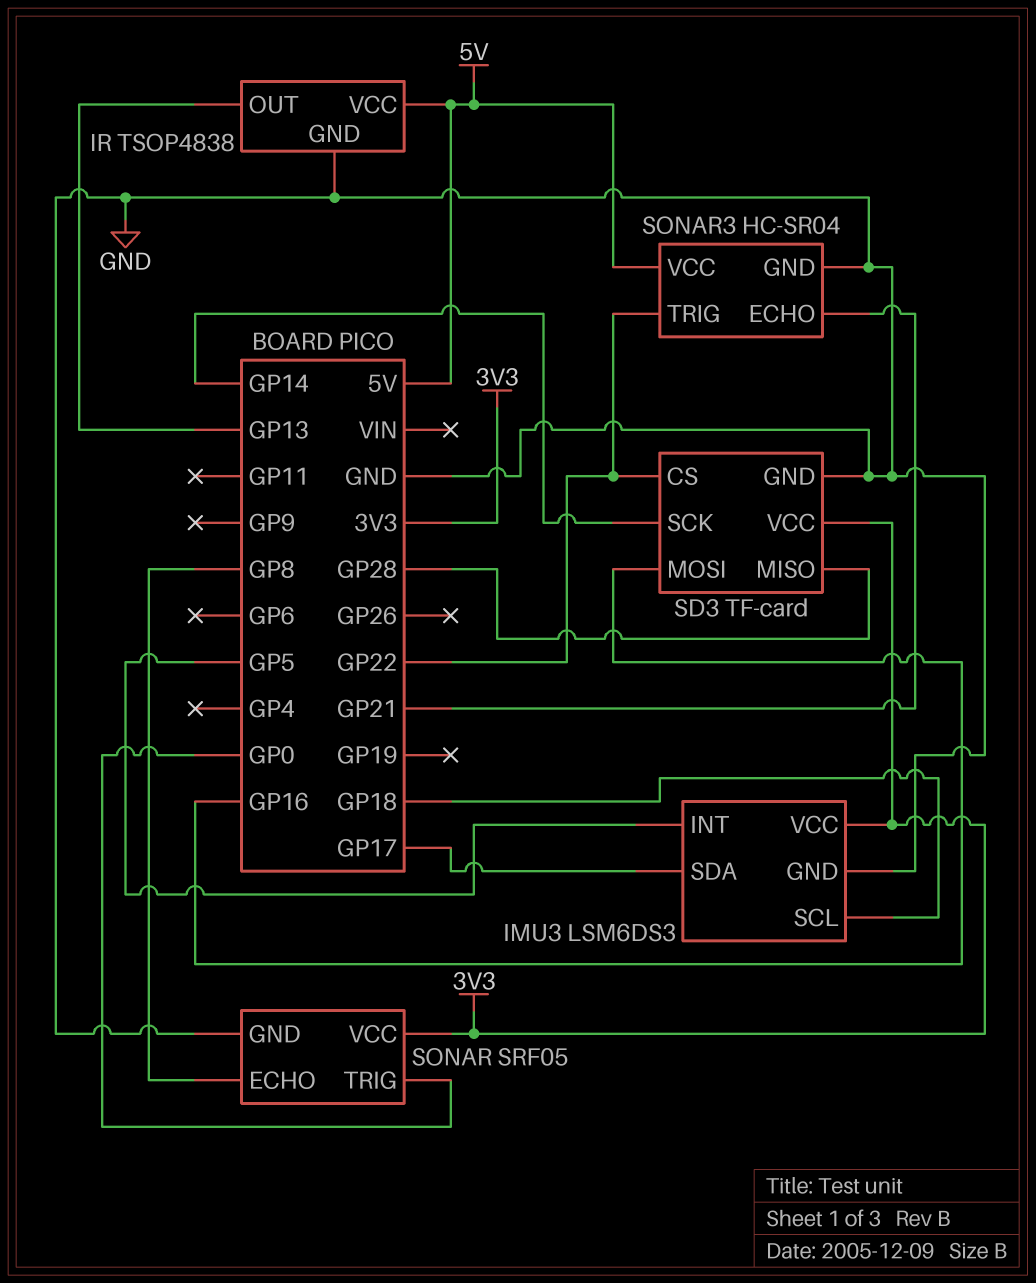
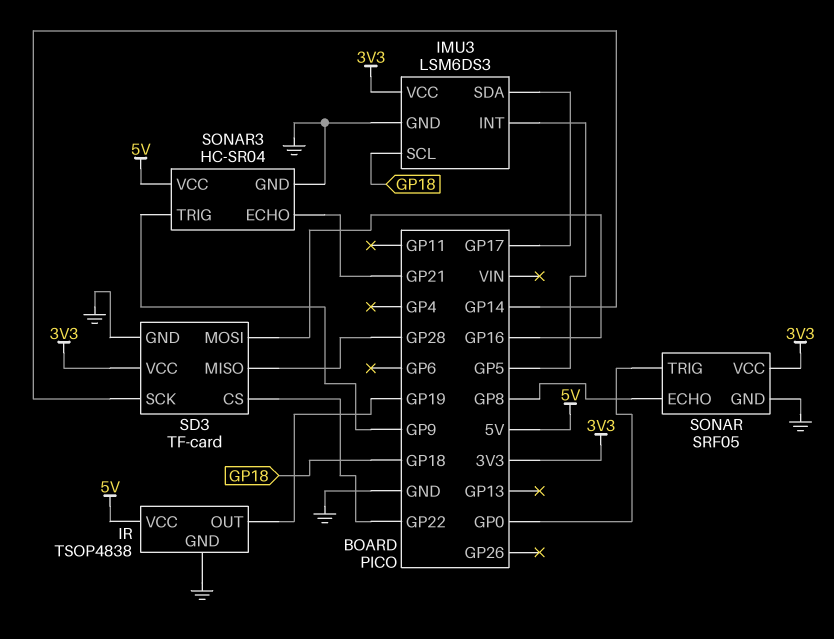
IR pin OUT: GP13 -> GP19
SONAR3 pin TRIG: GP22 -> GP9

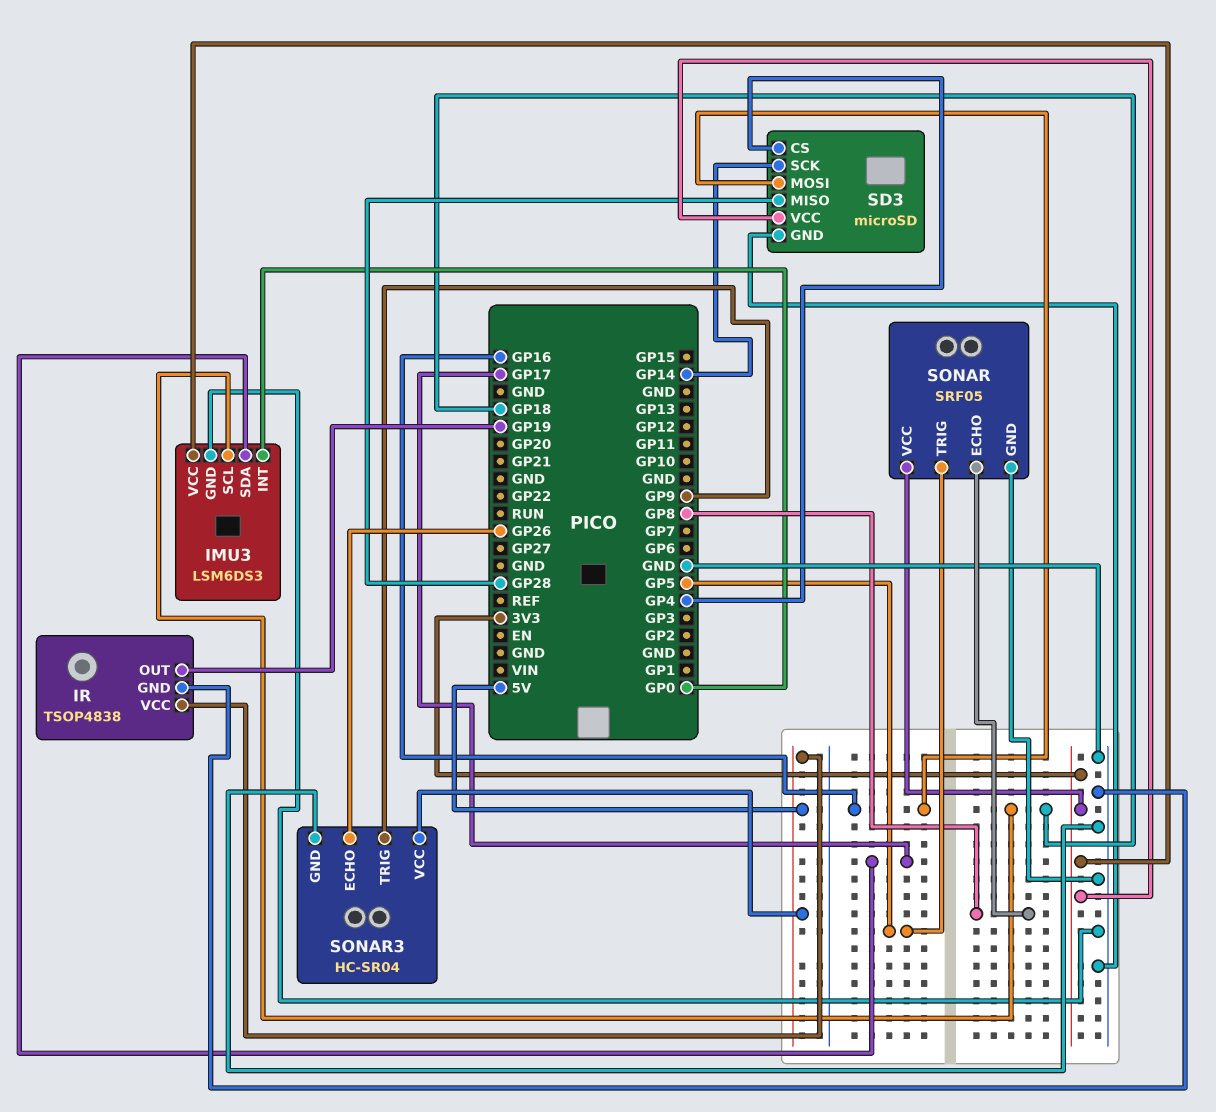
IMU3 pin INT: GP5 -> GP0
SD3: TF-card -> microSD
SD3 pin CS: GP22 -> GP4
SONAR pin TRIG: GP0 -> GP5
SONAR3 pin ECHO: GP21 -> GP26

